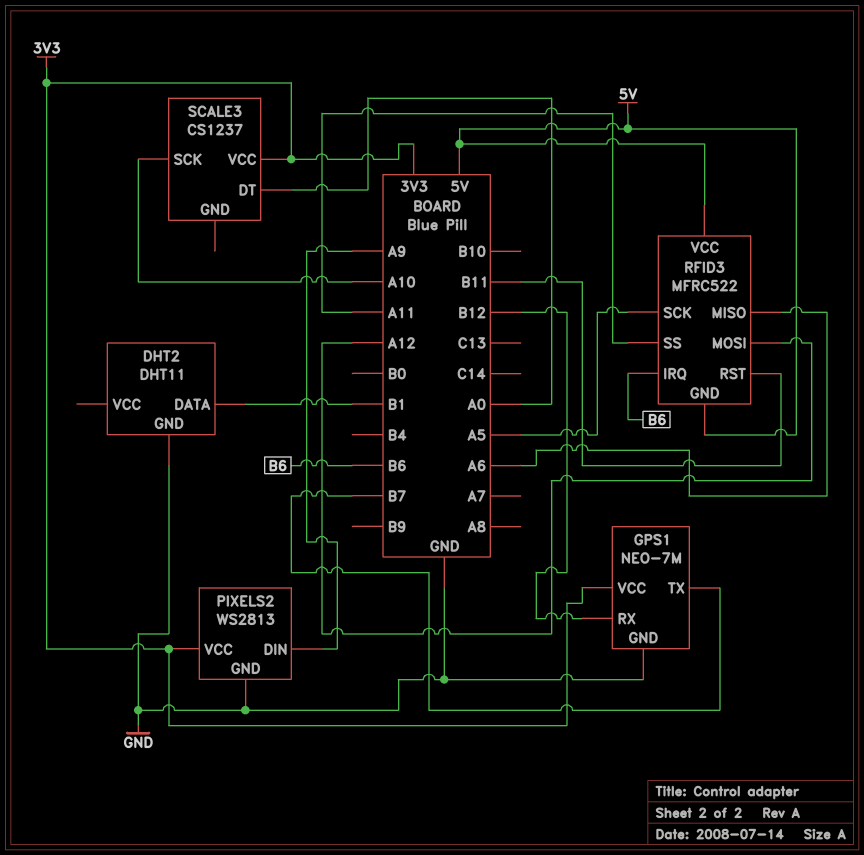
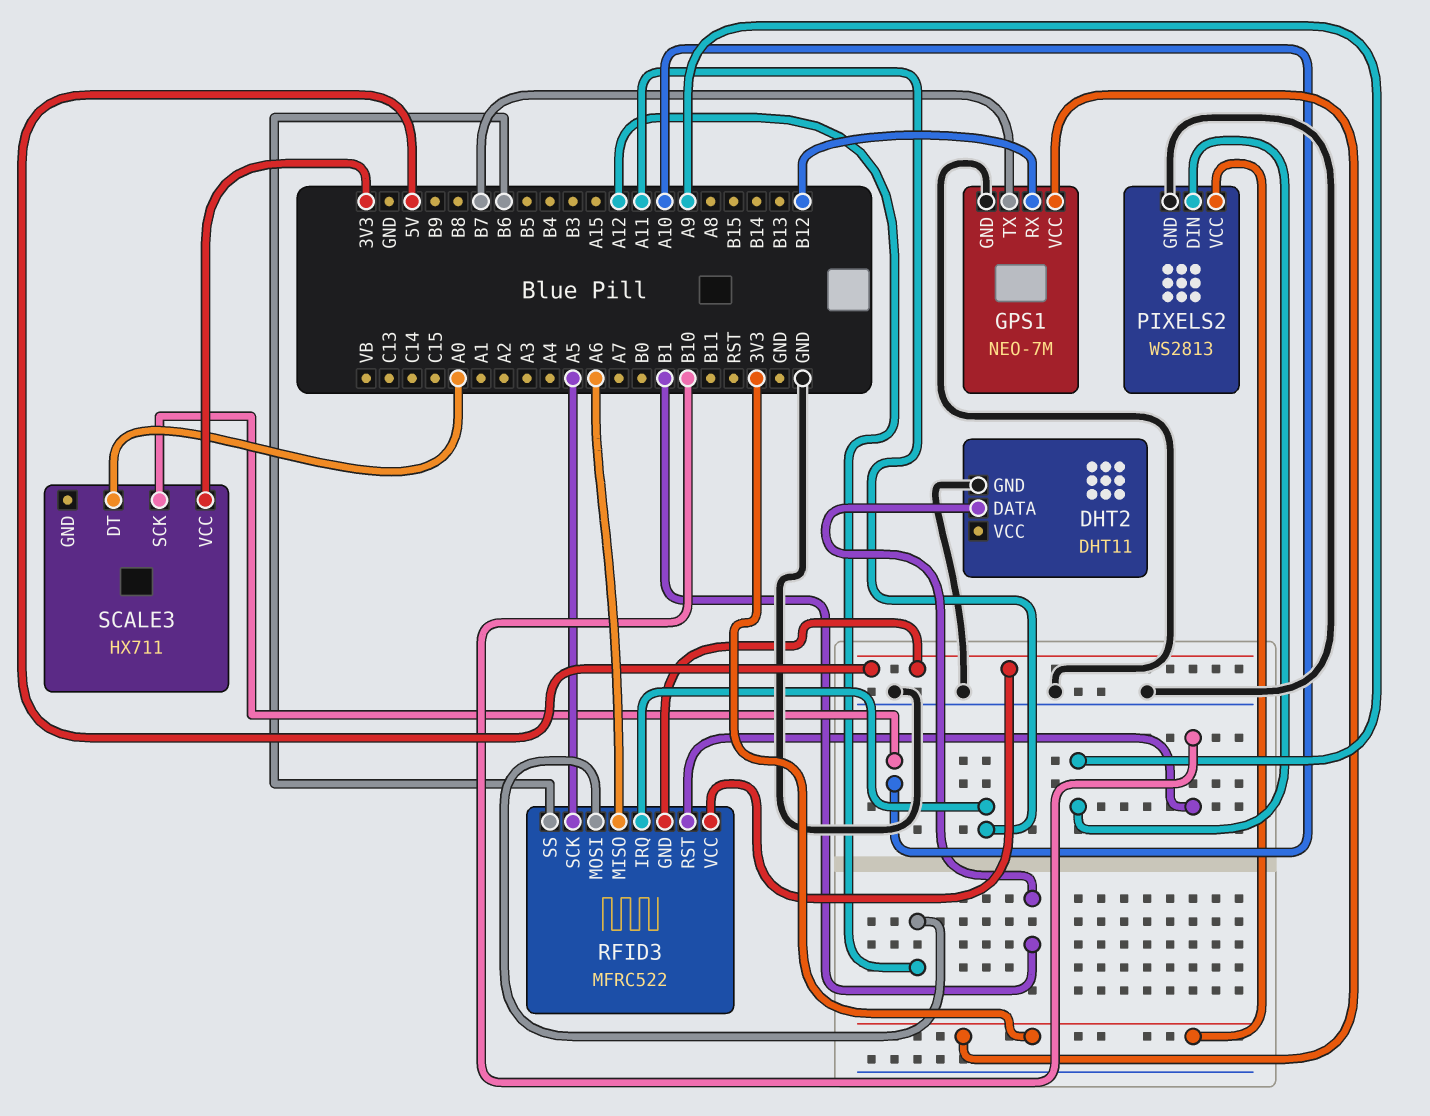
RFID3 pin IRQ: B6 -> A11
RFID3 pin RST: B11 -> B10
RFID3 pin SS: A11 -> B6
SCALE3: CS1237 -> HX711

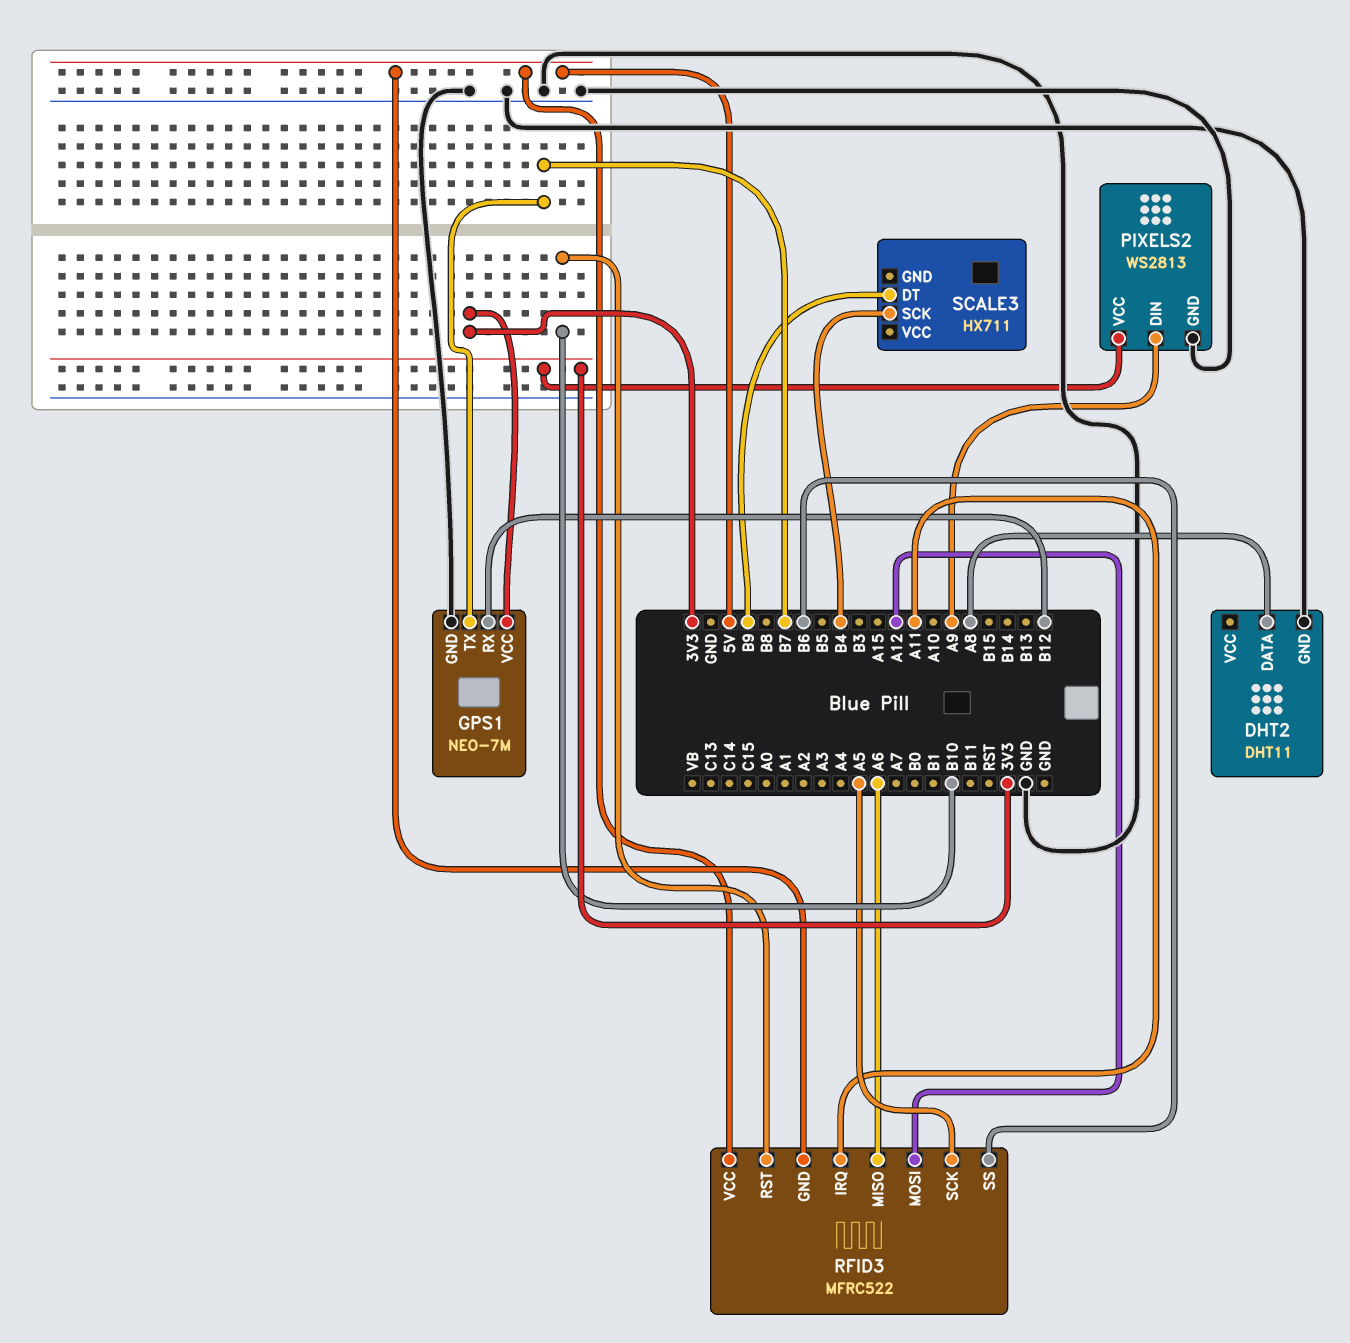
DHT2 pin DATA: B1 -> A8
SCALE3 pin DT: A0 -> B9
SCALE3 pin SCK: A10 -> B4
SCALE3 pin VCC: 3V3 -> none

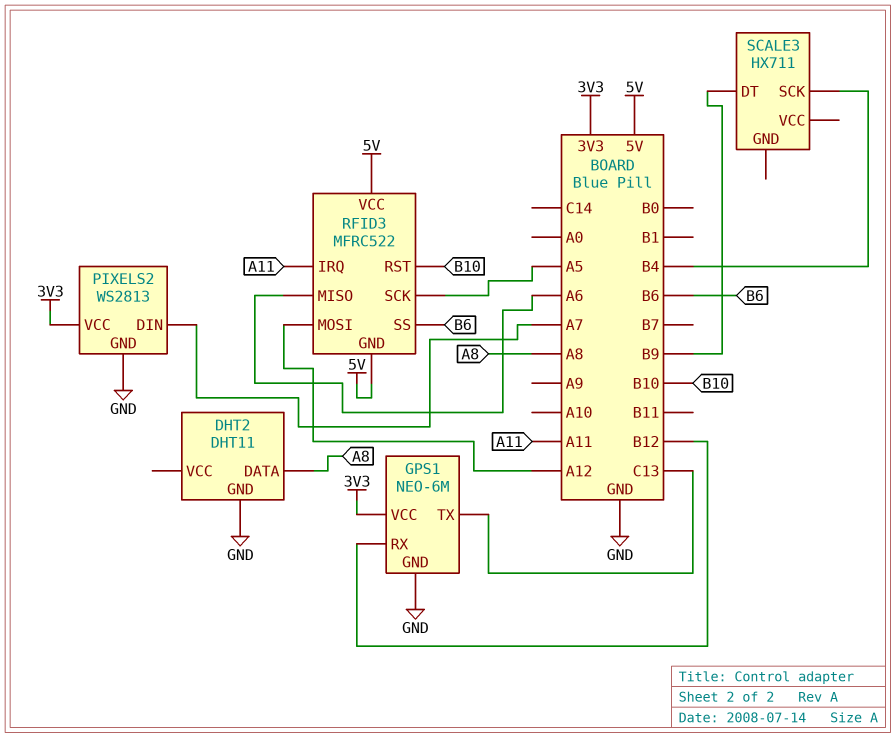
GPS1: NEO-7M -> NEO-6M
GPS1 pin TX: B7 -> C13
PIXELS2 pin DIN: A9 -> A7

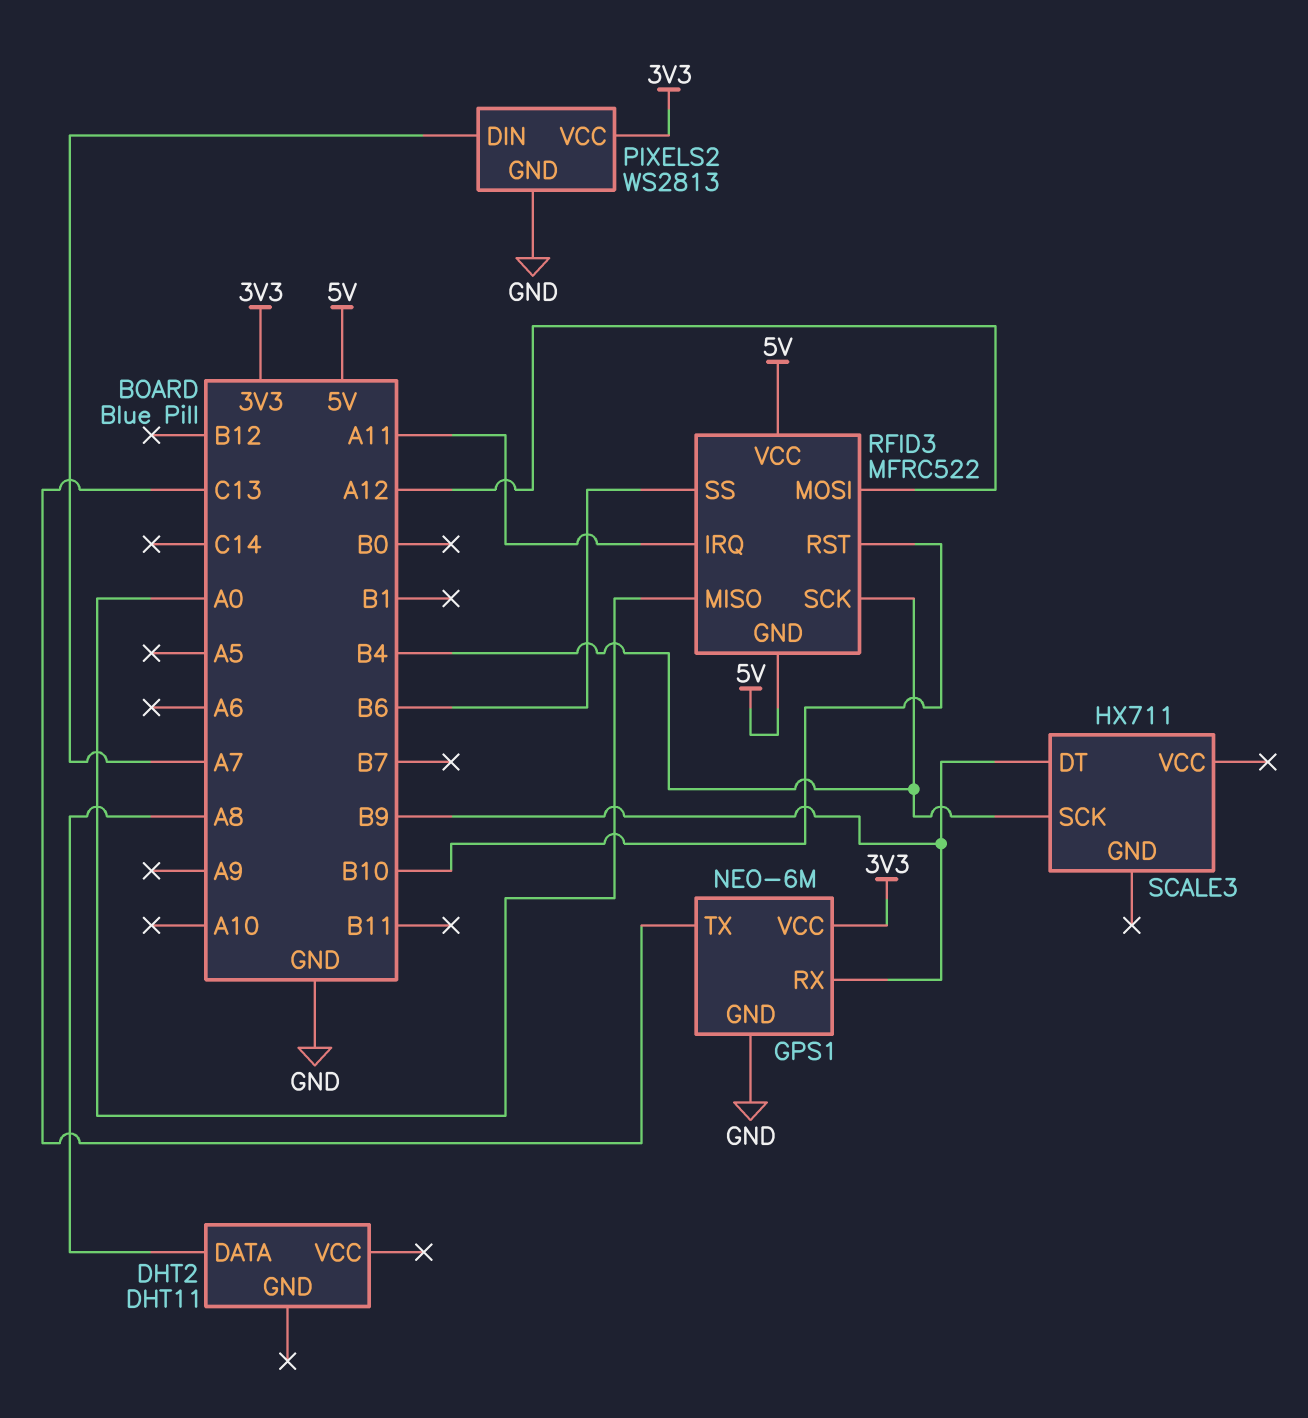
DHT2 pin GND: GND -> none
GPS1 pin RX: B12 -> B9
RFID3 pin MISO: A6 -> A0
RFID3 pin SCK: A5 -> B4

